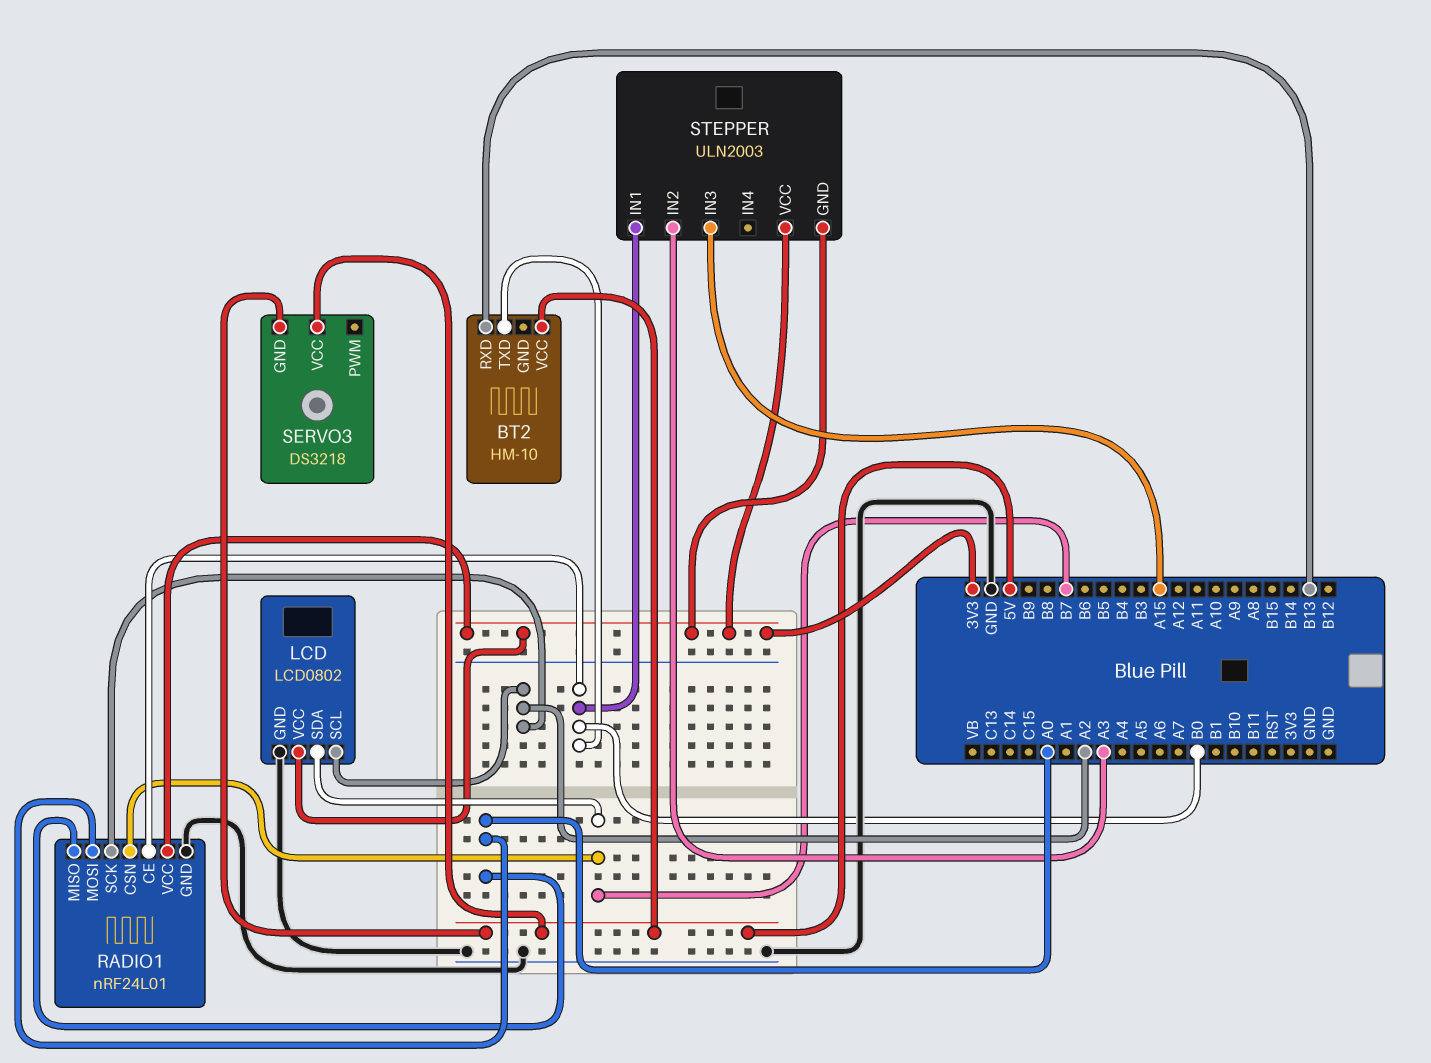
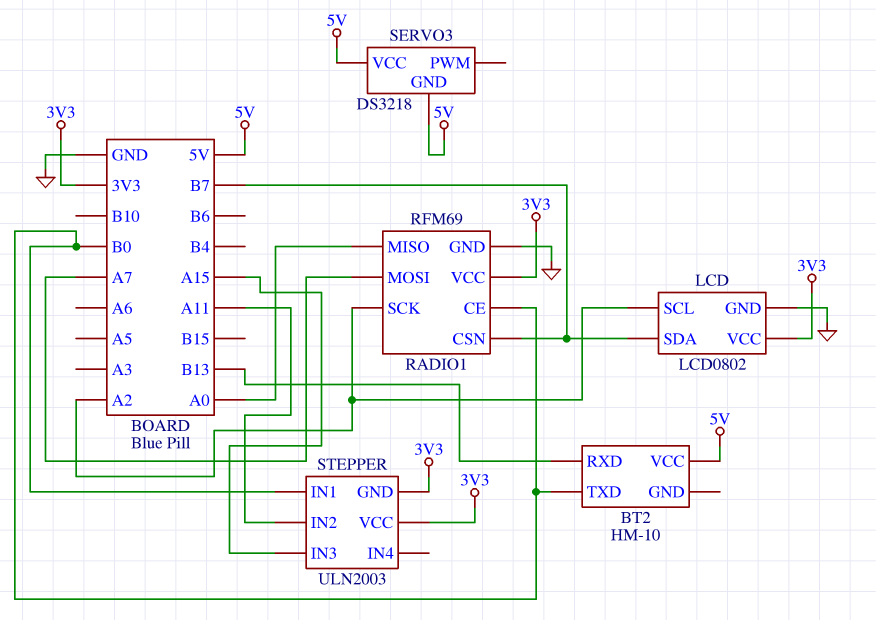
RADIO1: nRF24L01 -> RFM69
RADIO1 pin MOSI: A0 -> A7
STEPPER pin IN2: A3 -> A11

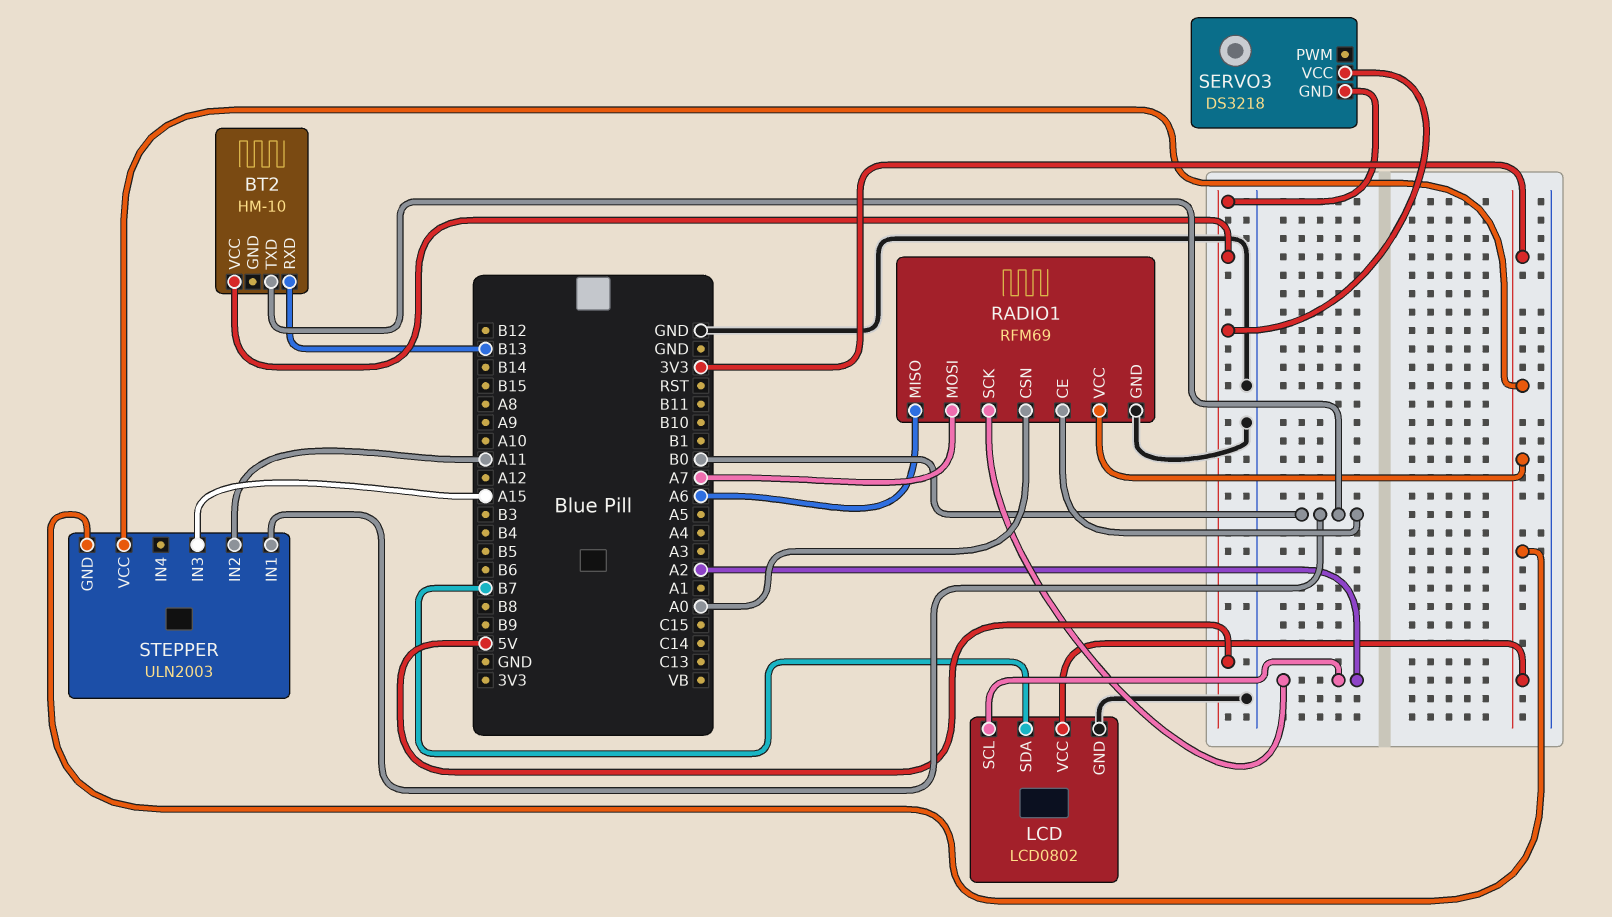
RADIO1 pin CSN: B7 -> A0
RADIO1 pin MISO: A0 -> A6

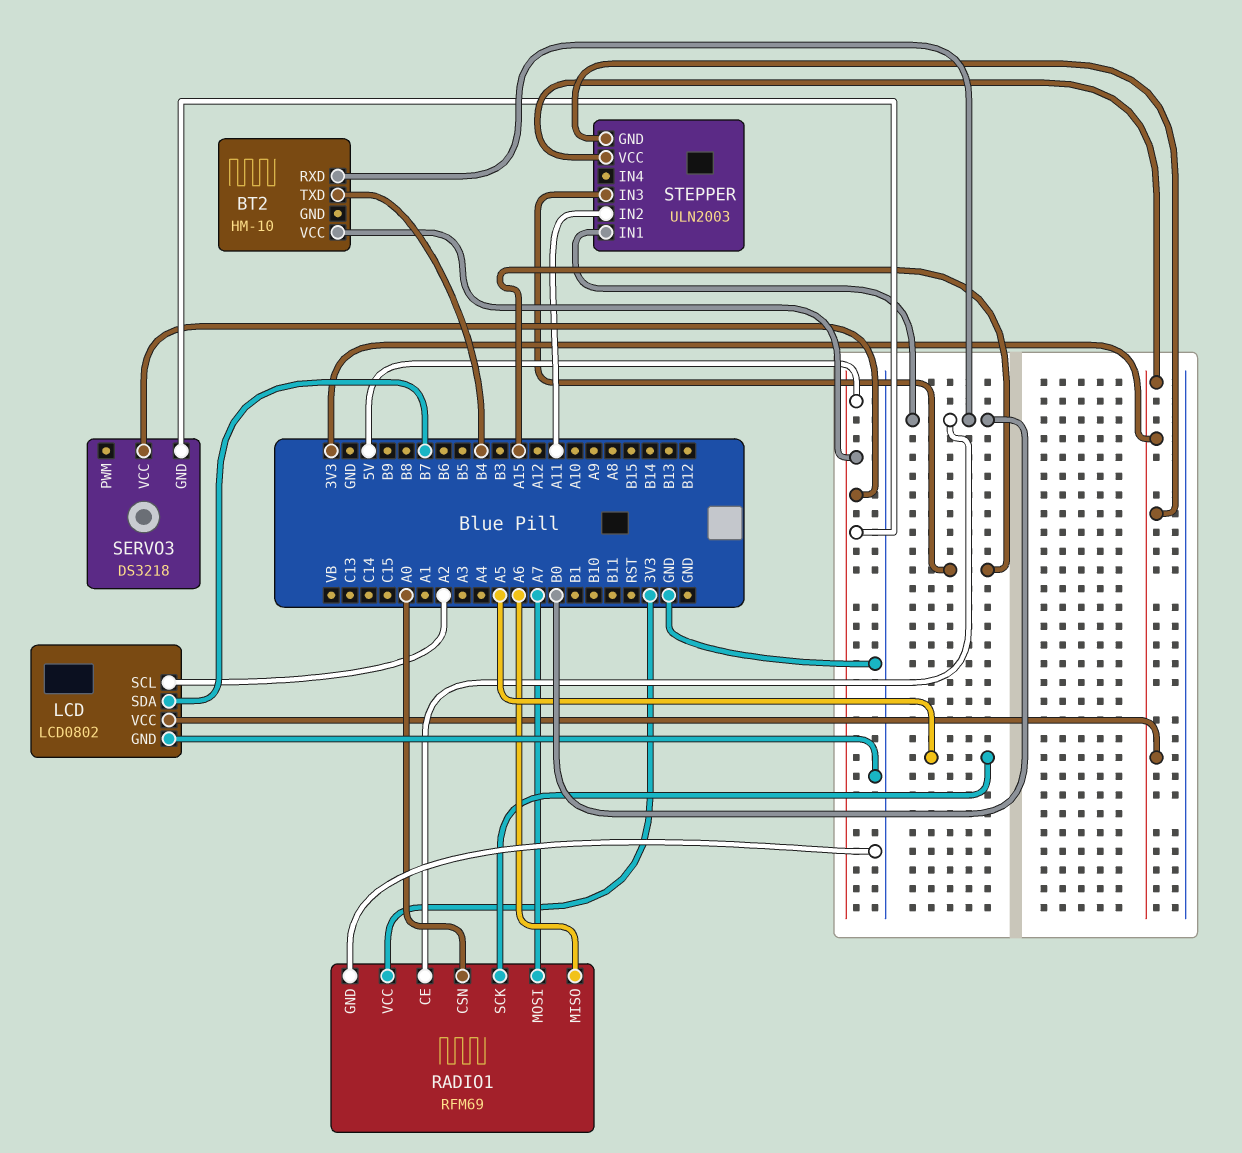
BT2 pin RXD: B13 -> B0
BT2 pin TXD: B0 -> B4
RADIO1 pin SCK: A2 -> A5

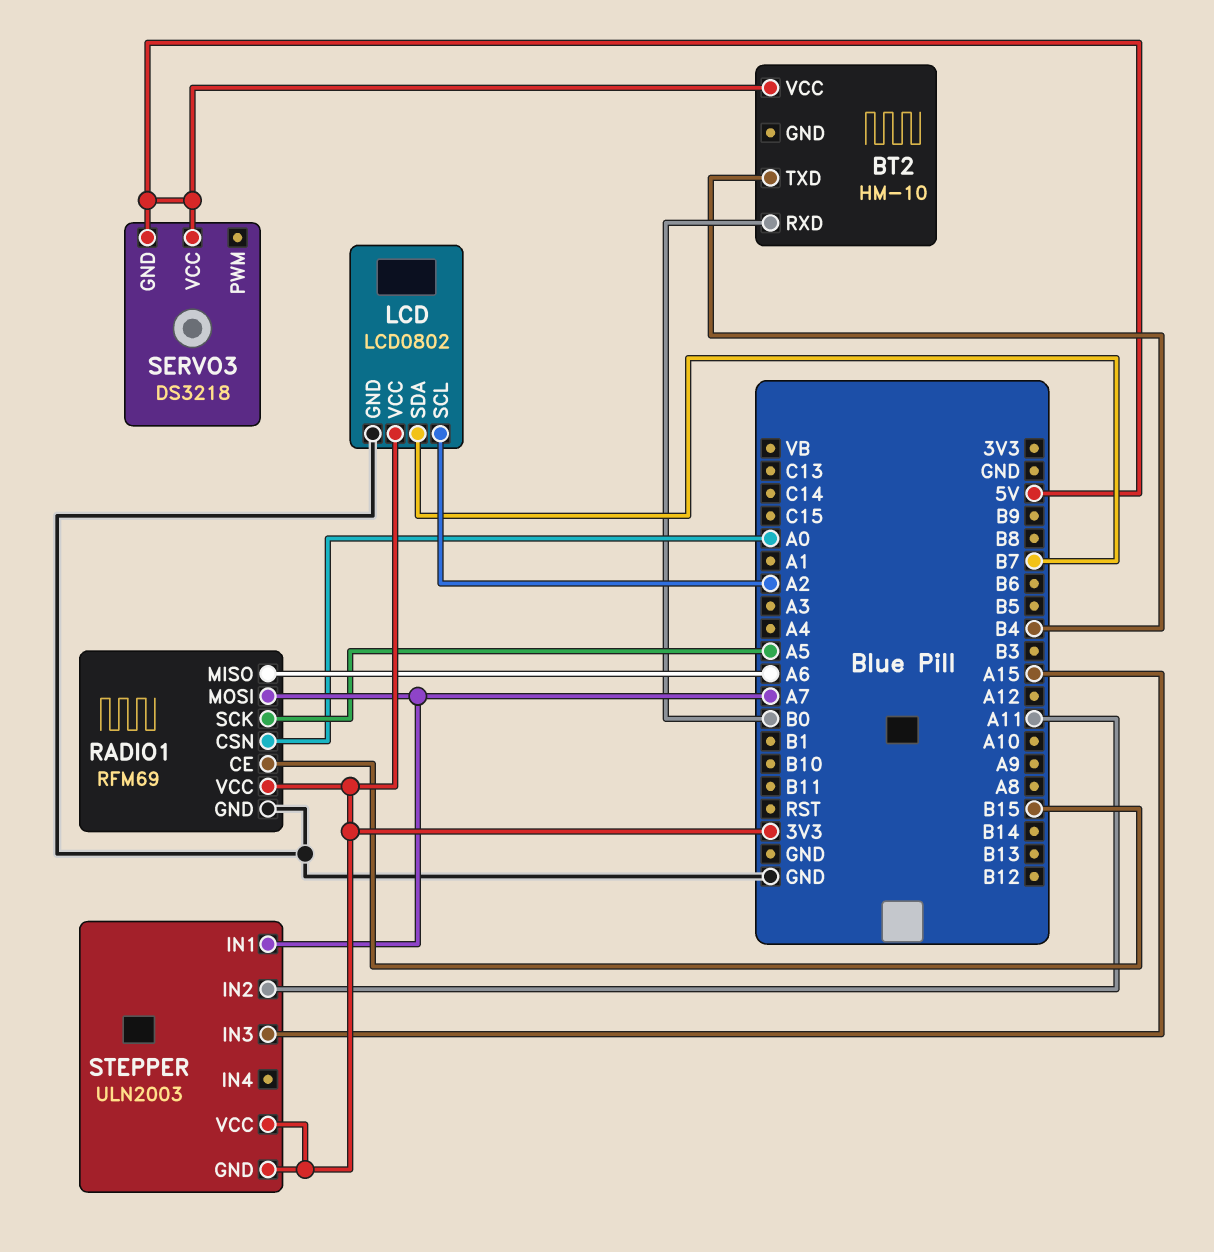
RADIO1 pin CE: B0 -> B15
STEPPER pin IN1: B0 -> A7

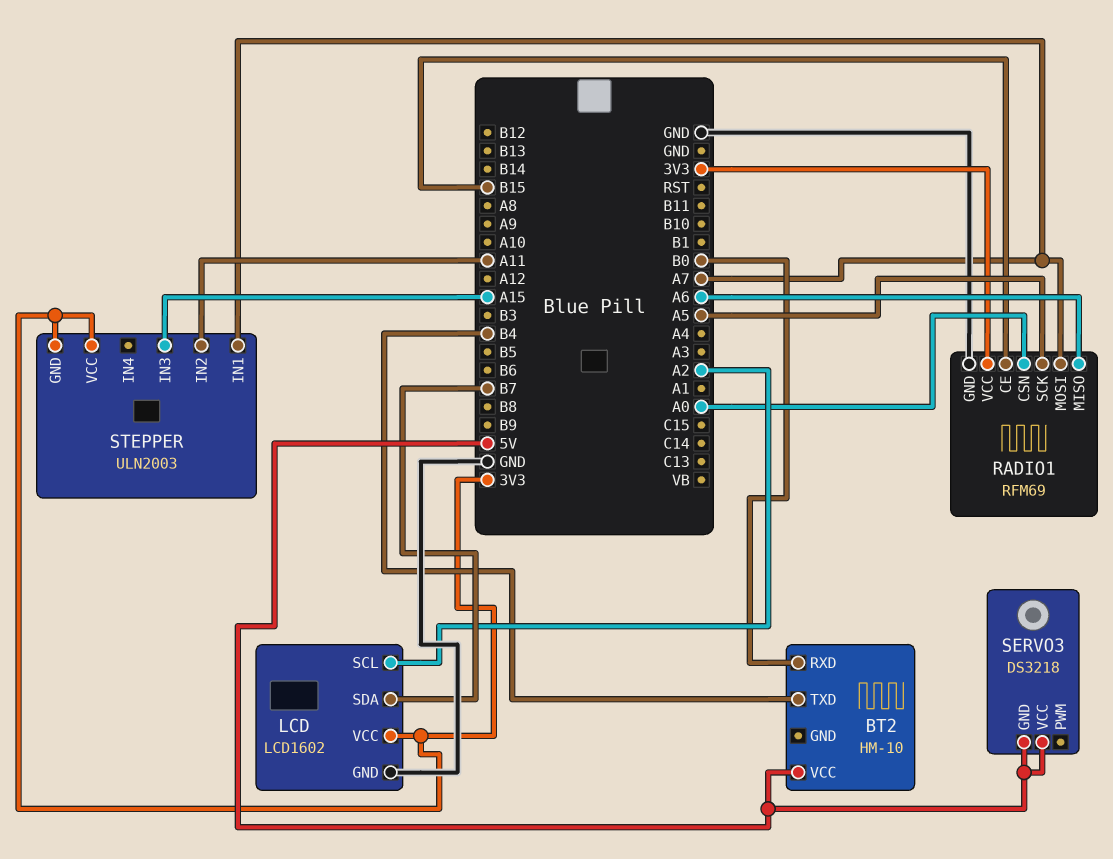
LCD: LCD0802 -> LCD1602

